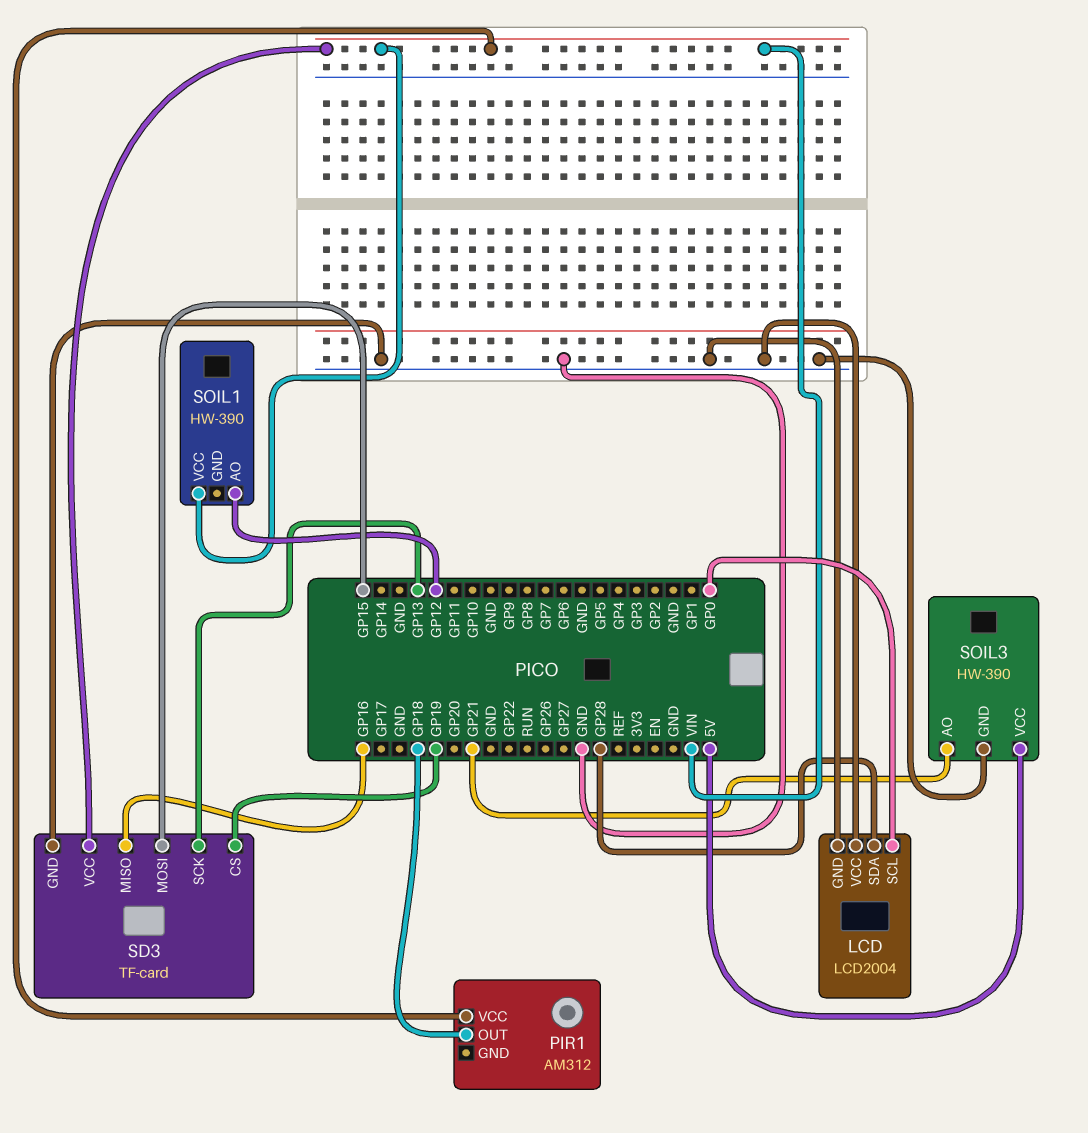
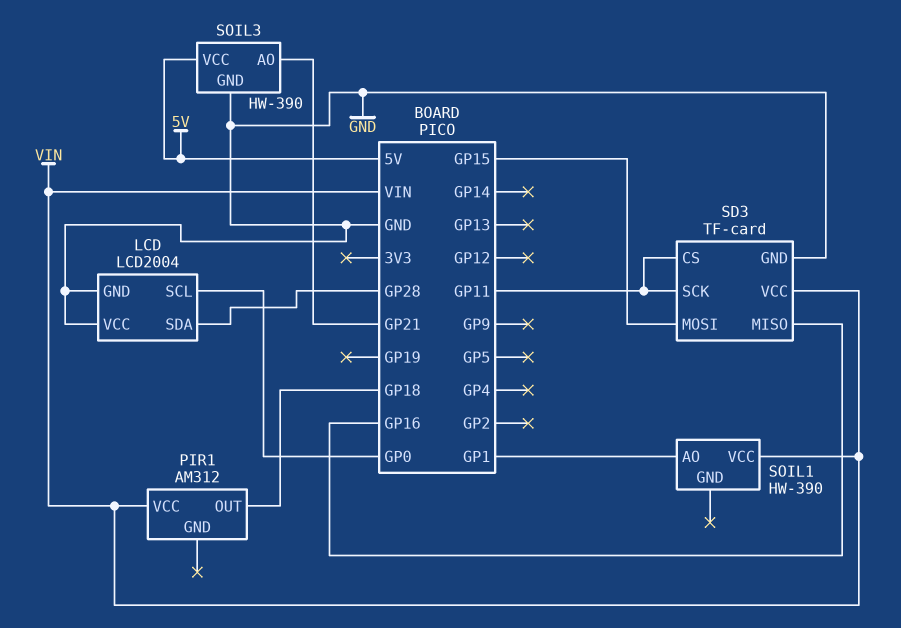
SD3 pin CS: GP19 -> GP11
SD3 pin SCK: GP13 -> GP11
SOIL1 pin AO: GP12 -> GP1

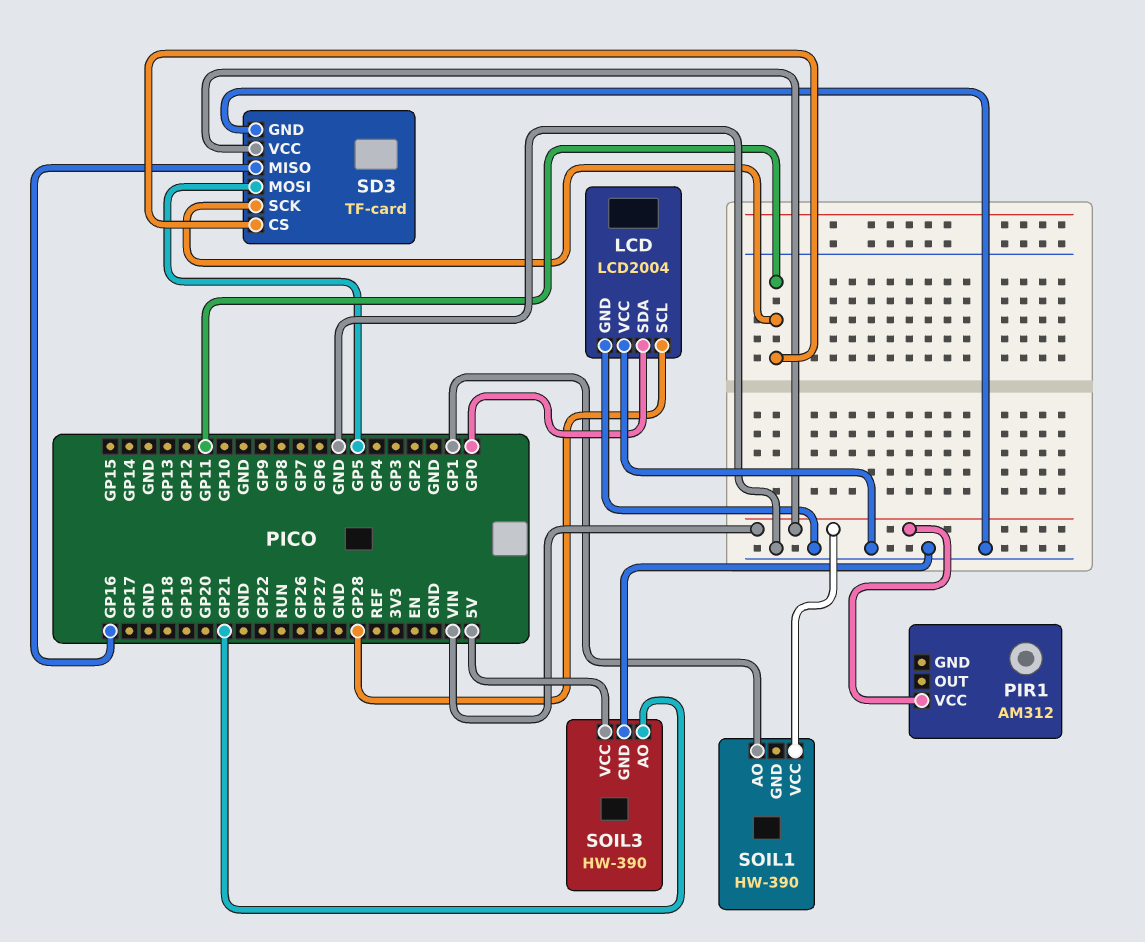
LCD pin SCL: GP0 -> GP28
LCD pin SDA: GP28 -> GP0
PIR1 pin OUT: GP18 -> none
SD3 pin MOSI: GP15 -> GP5

